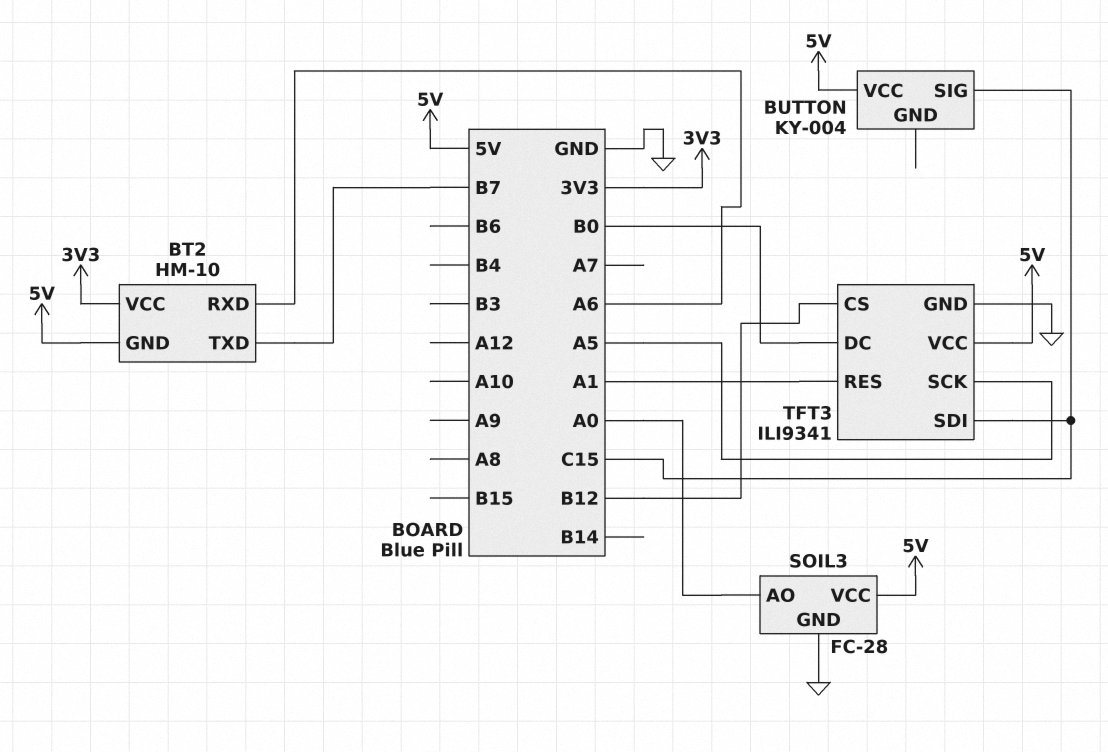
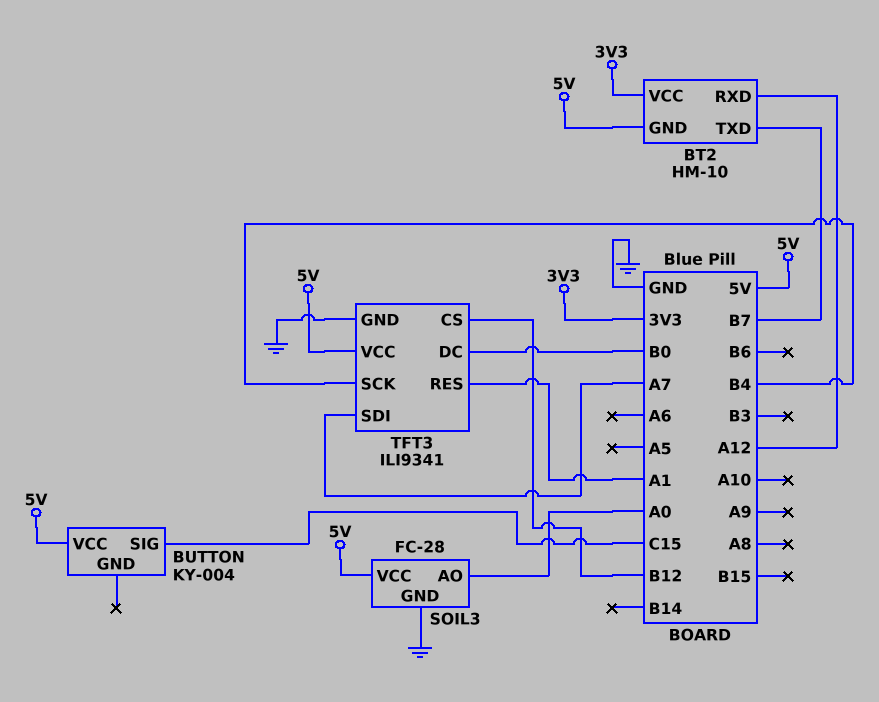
BT2 pin RXD: A6 -> A12
TFT3 pin SCK: A5 -> B4
TFT3 pin SDI: C15 -> A7

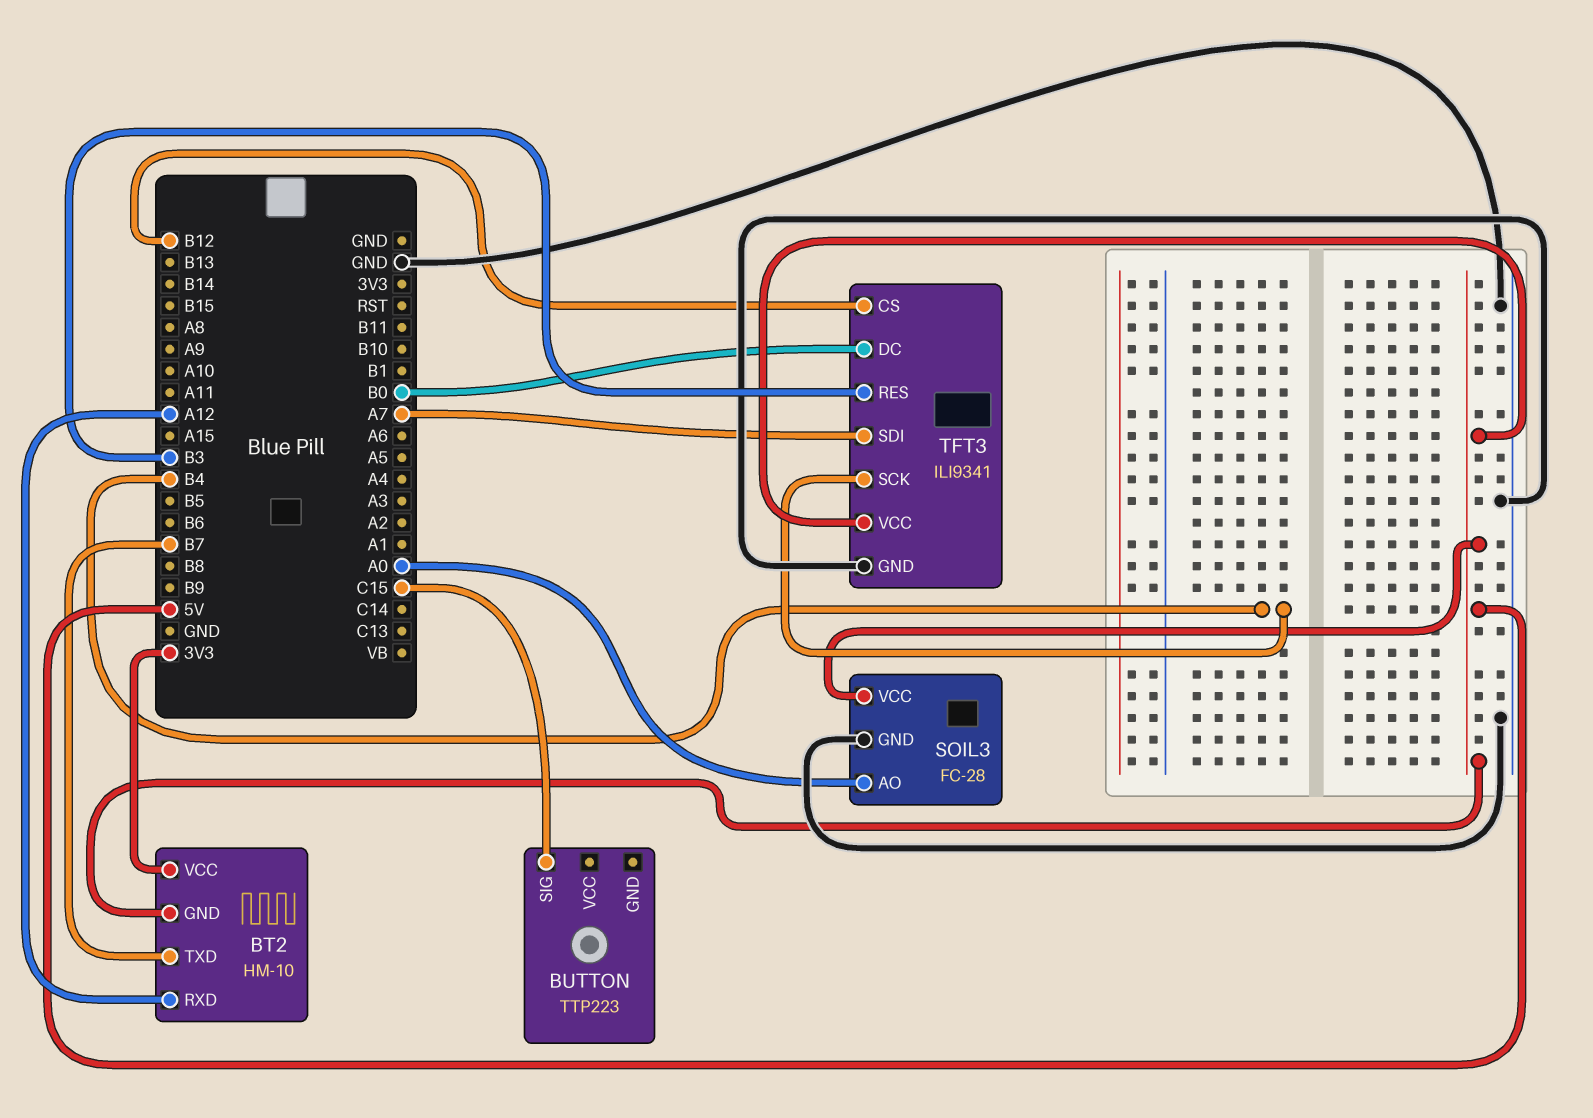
BUTTON: KY-004 -> TTP223
BUTTON pin VCC: 5V -> none
TFT3 pin RES: A1 -> B3

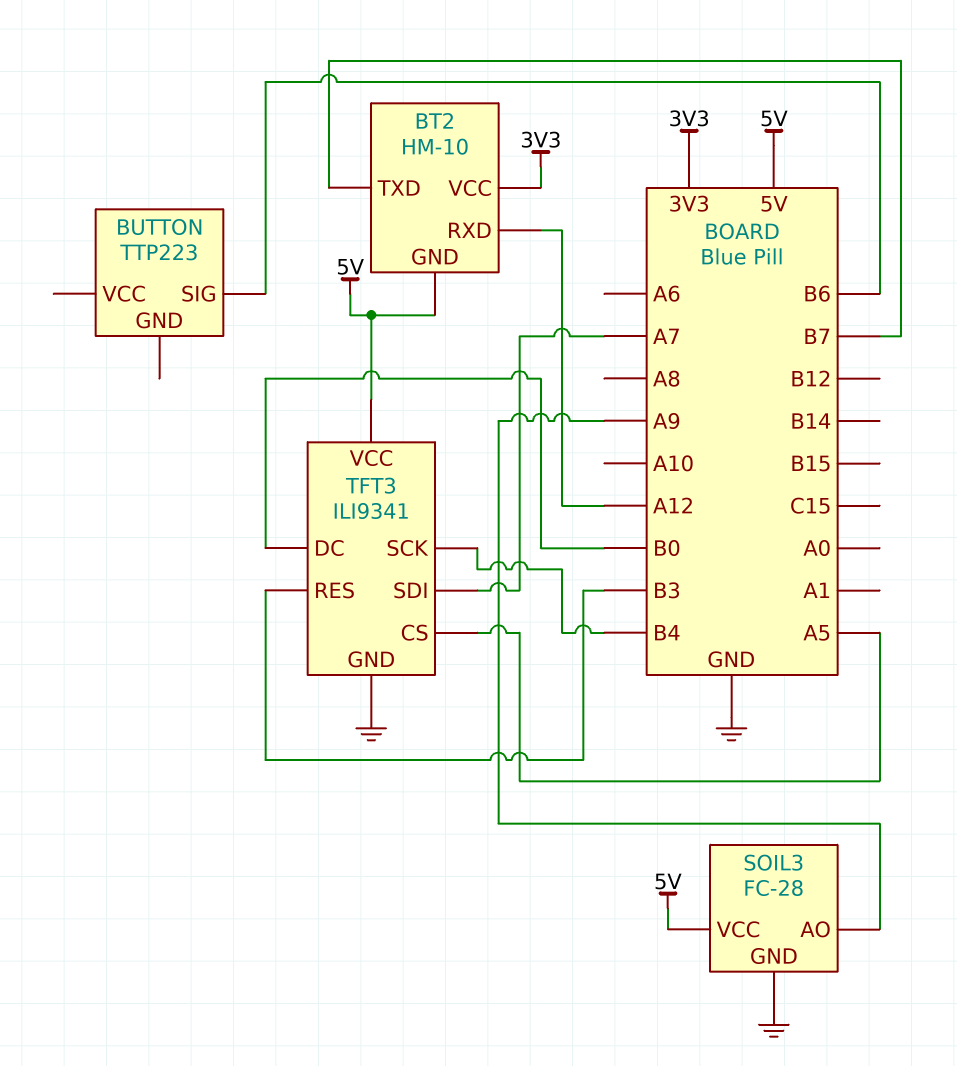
BUTTON pin SIG: C15 -> B6
SOIL3 pin AO: A0 -> A9
TFT3 pin CS: B12 -> A5

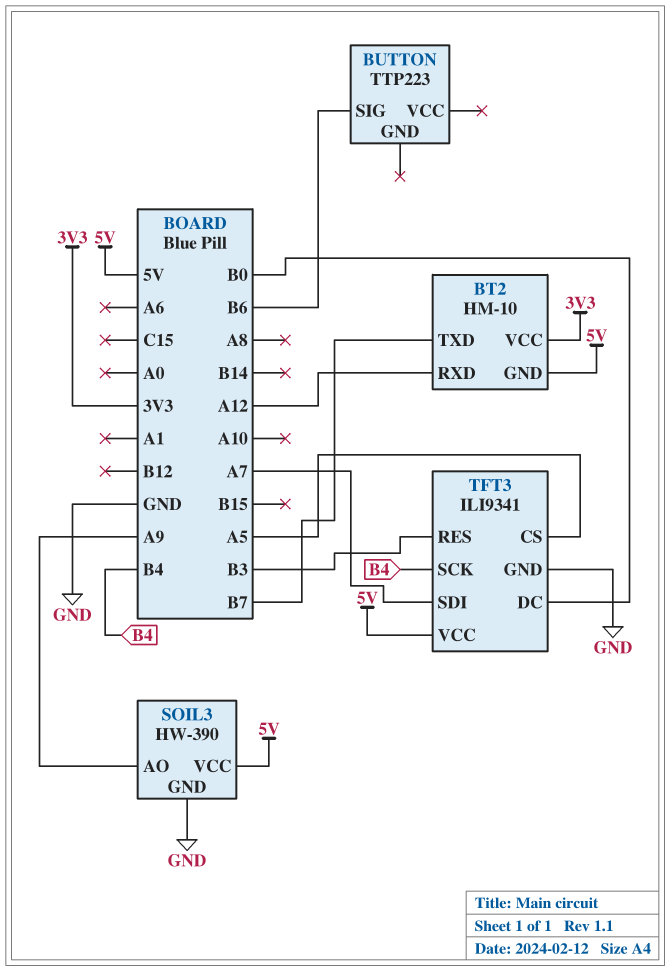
SOIL3: FC-28 -> HW-390

